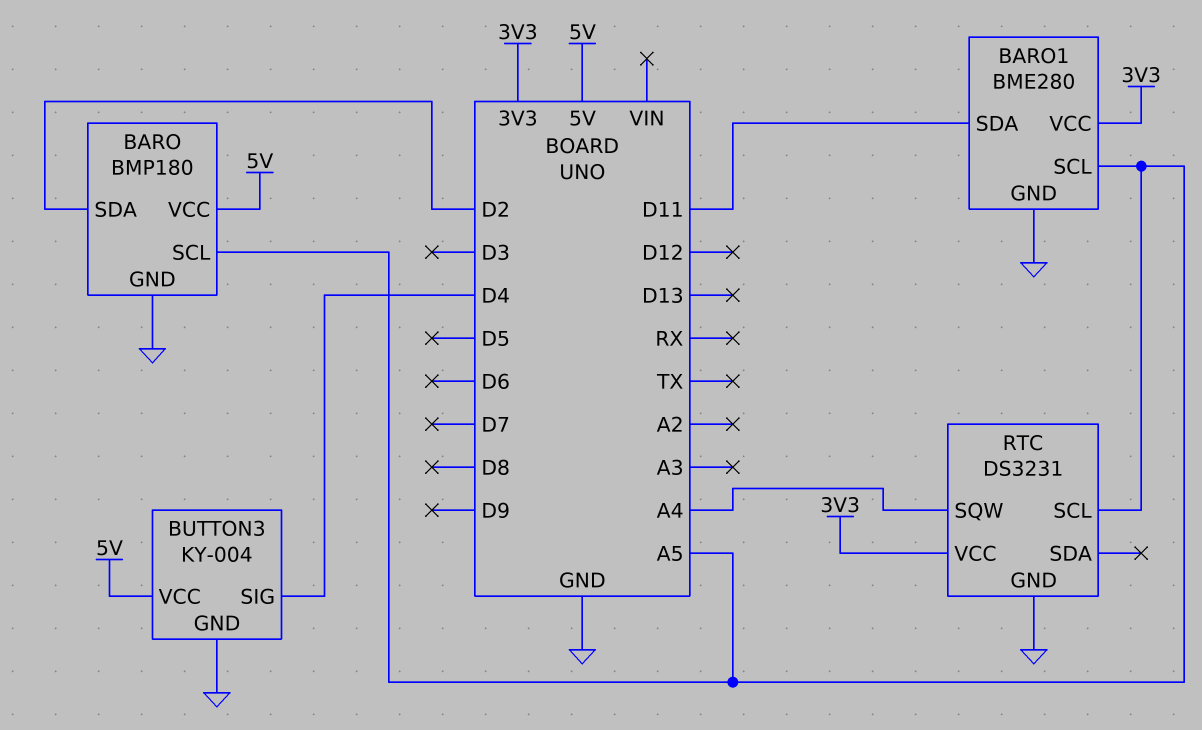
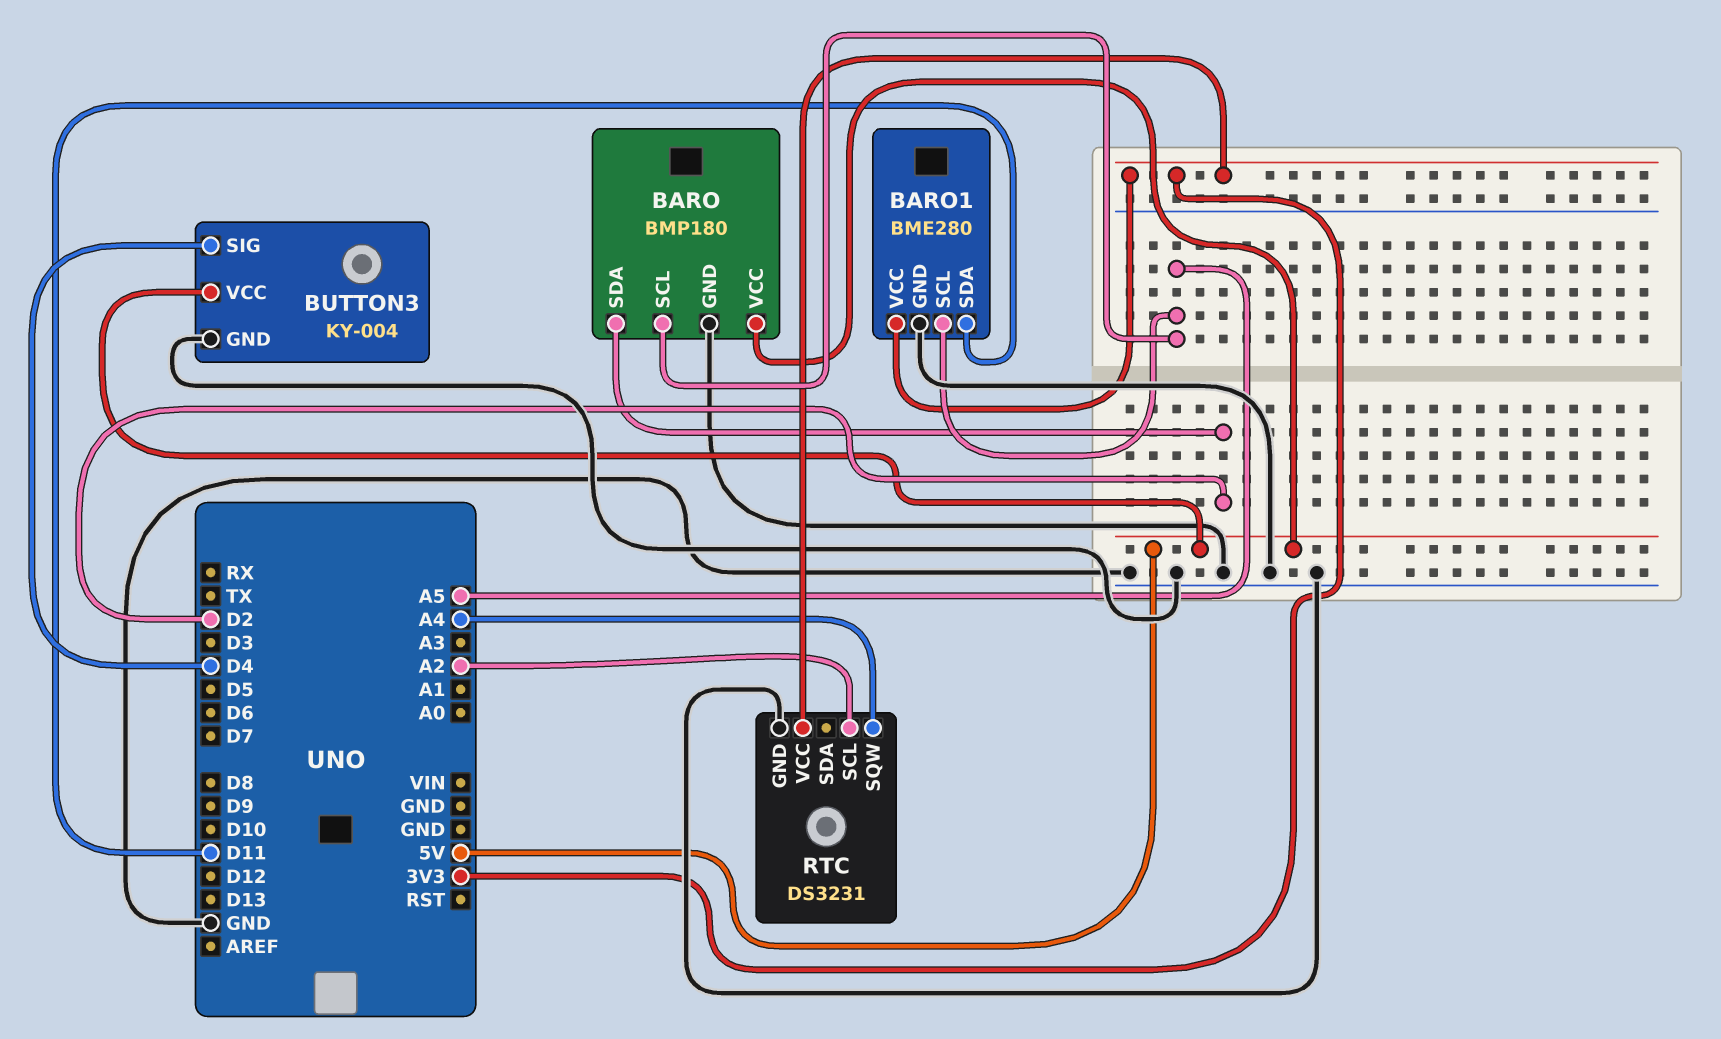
RTC pin SCL: A5 -> A2

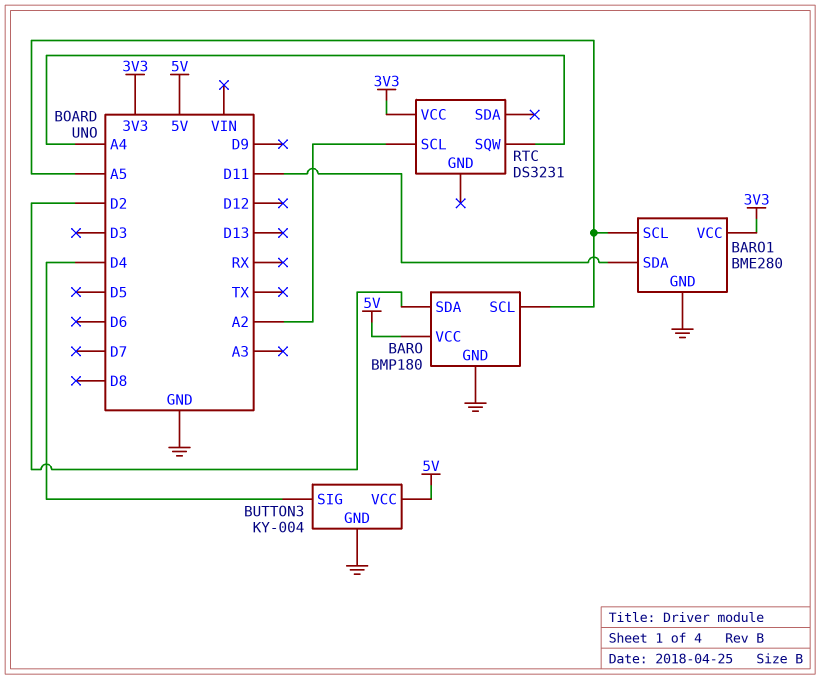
RTC pin GND: GND -> none

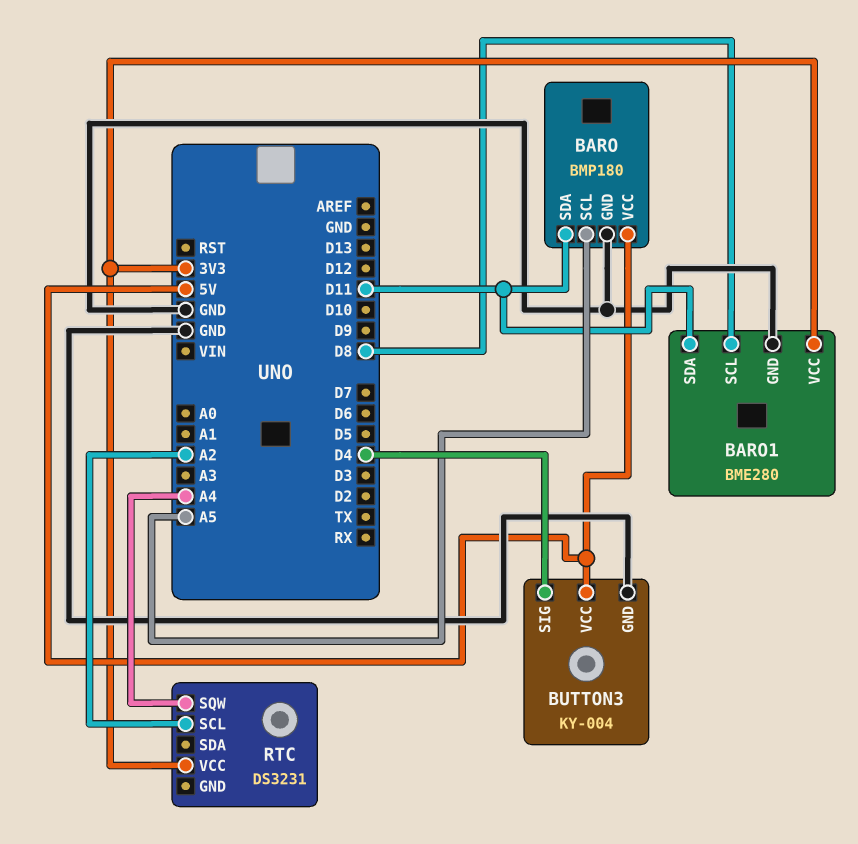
BARO pin SDA: D2 -> D11
BARO1 pin SCL: A5 -> D8

